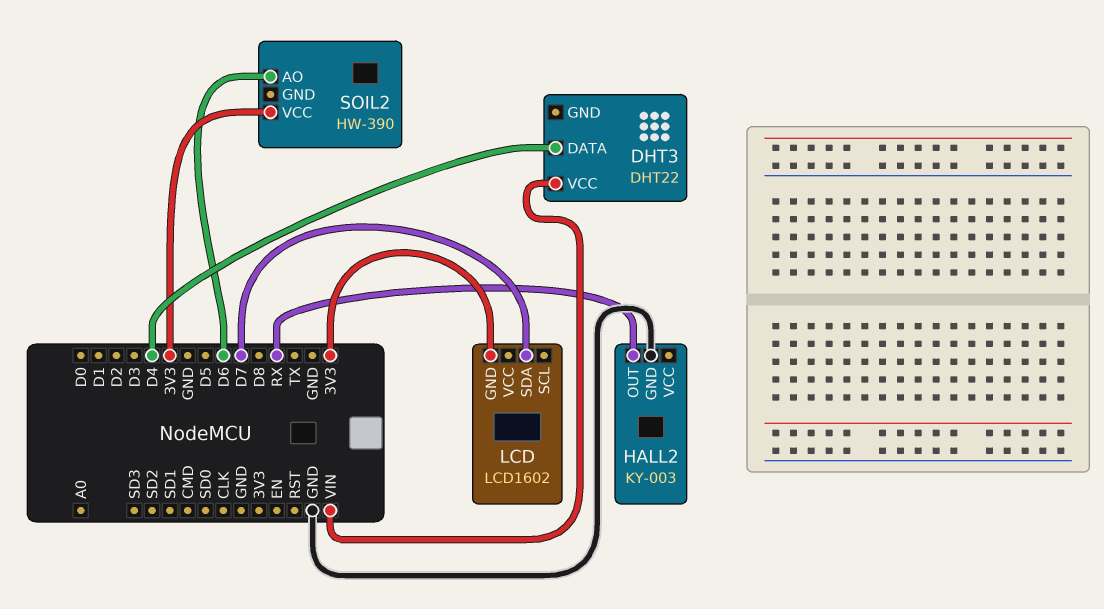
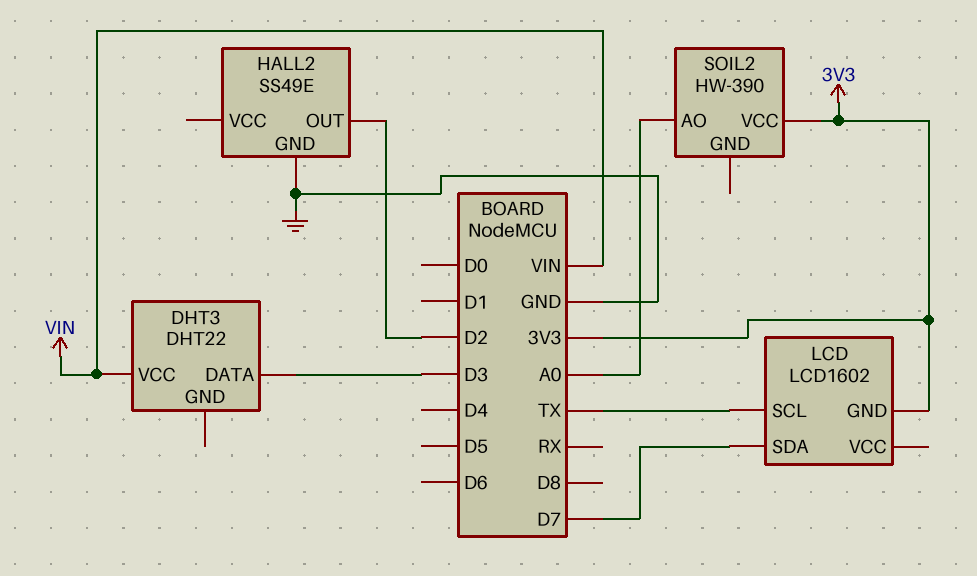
DHT3 pin DATA: D4 -> D3
HALL2: KY-003 -> SS49E
HALL2 pin OUT: RX -> D2
LCD pin SCL: none -> TX
SOIL2 pin AO: D6 -> A0

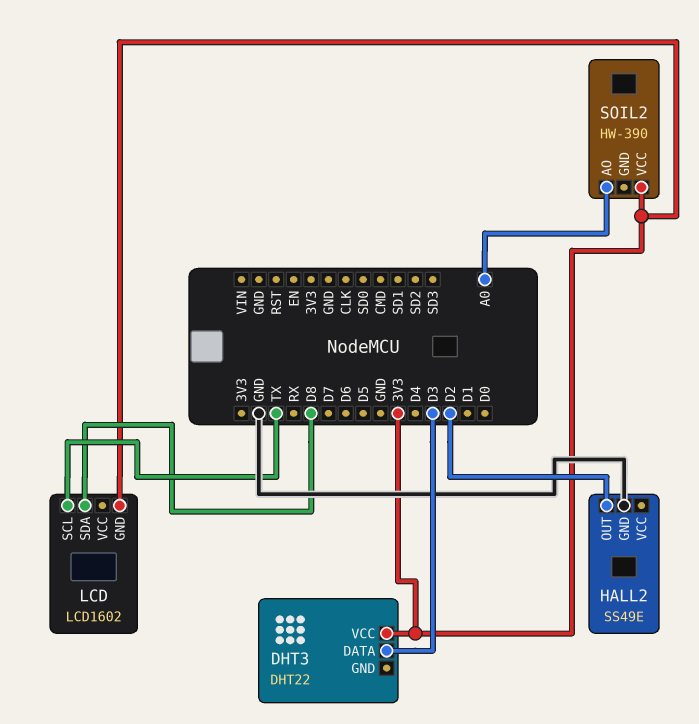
DHT3 pin VCC: VIN -> 3V3
LCD pin SDA: D7 -> D8

